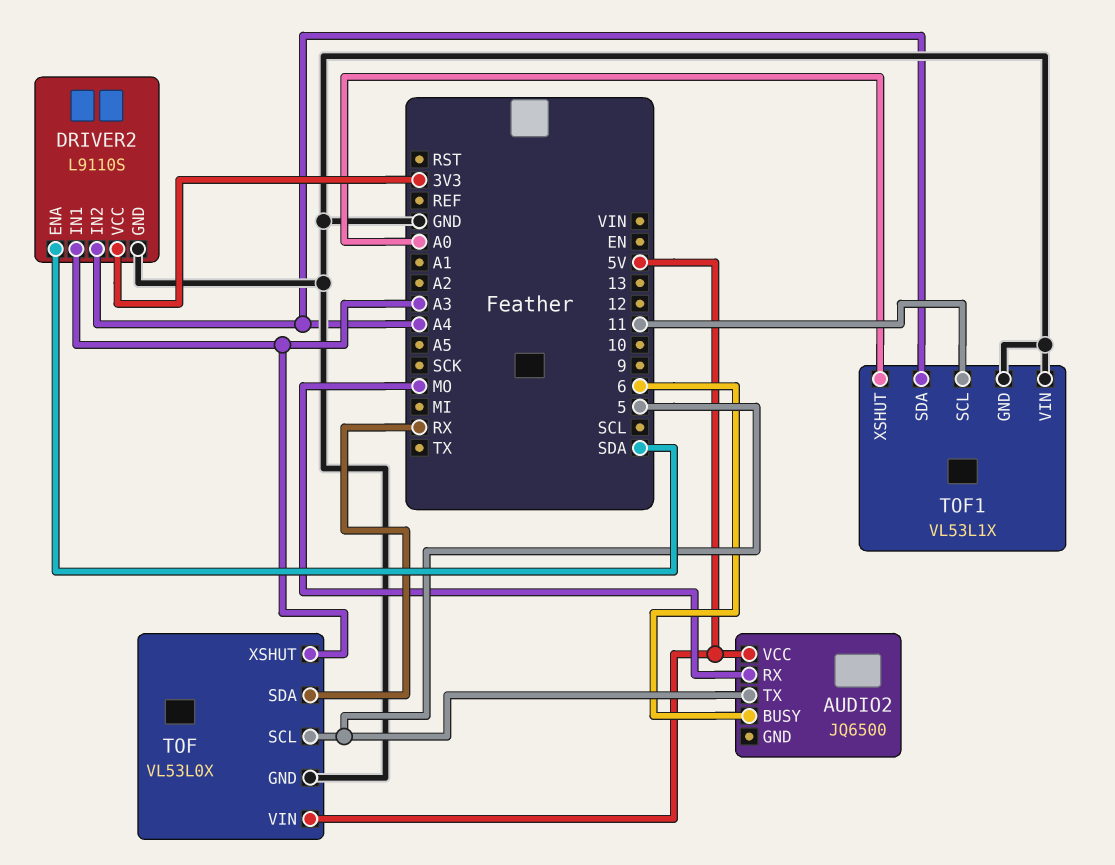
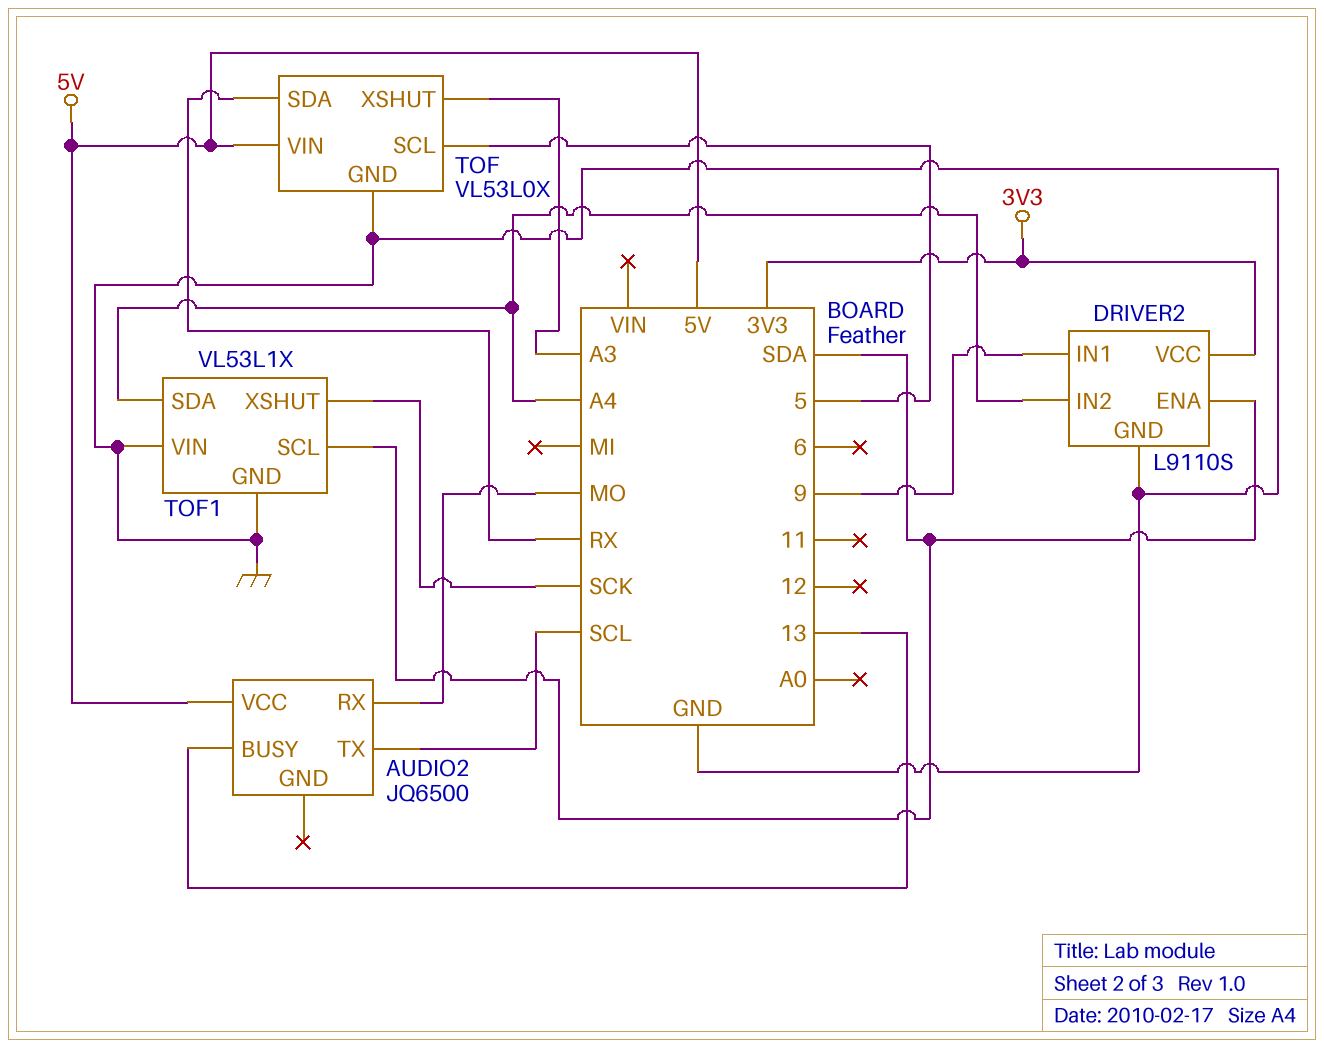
AUDIO2 pin BUSY: 6 -> 13
AUDIO2 pin TX: 5 -> SCL
DRIVER2 pin IN1: A3 -> 9
TOF1 pin SCL: 11 -> SDA
TOF1 pin XSHUT: A0 -> SCK

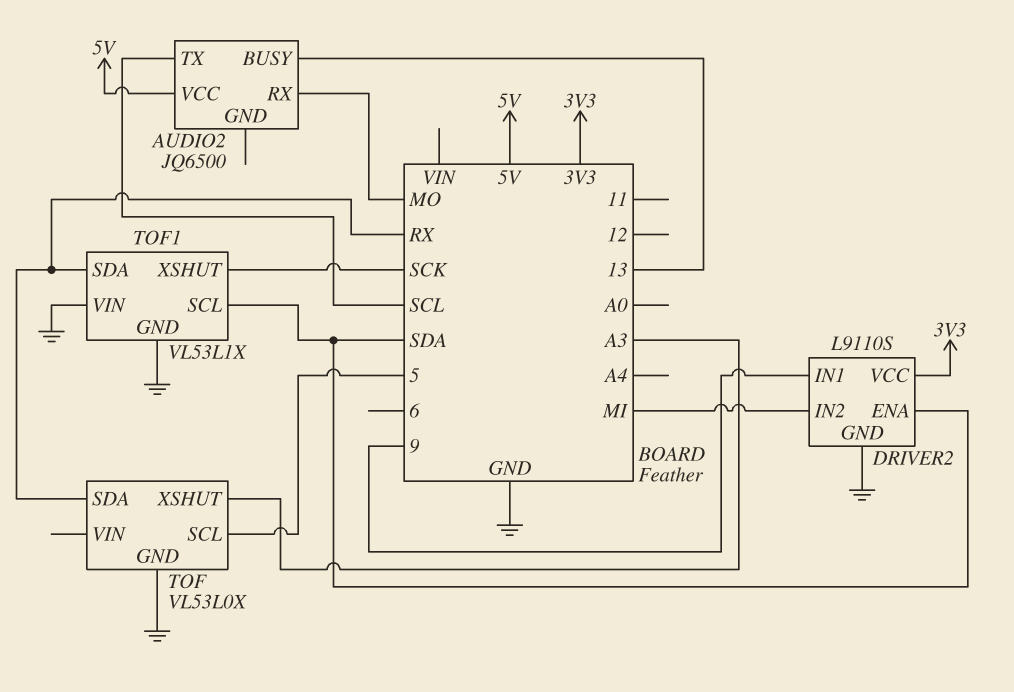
DRIVER2 pin IN2: A4 -> MI
TOF pin VIN: 5V -> none
TOF1 pin SDA: A4 -> RX

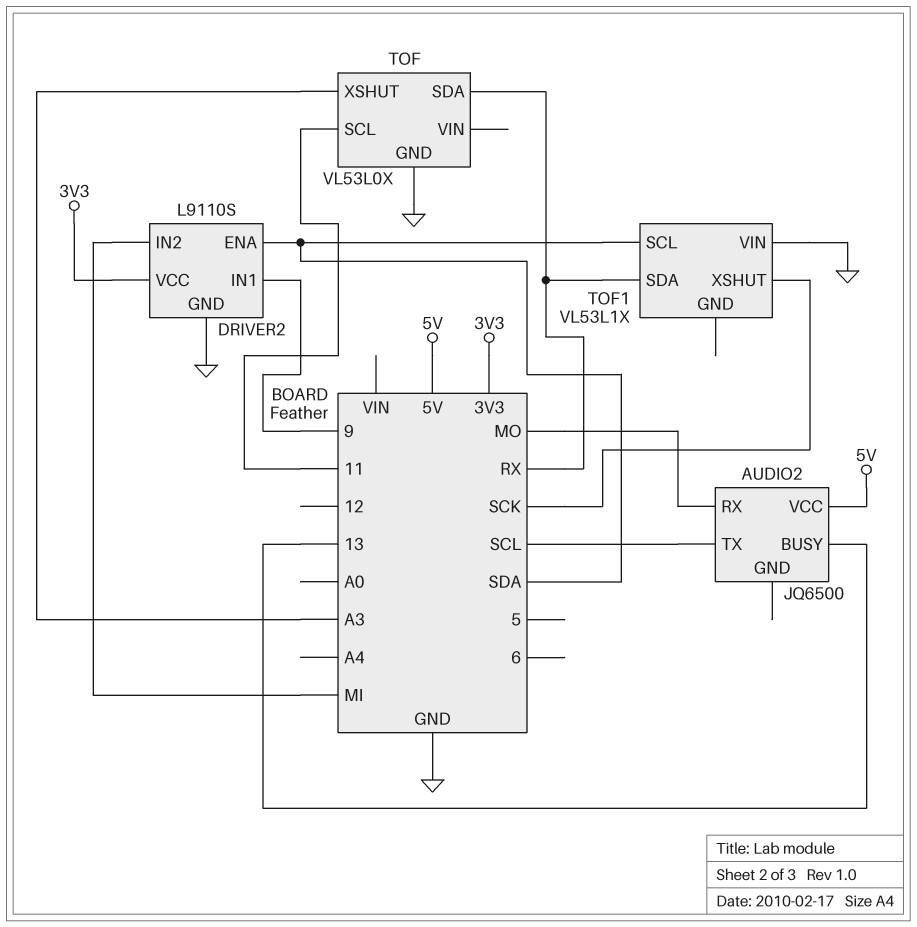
TOF pin SCL: 5 -> 11
TOF1 pin GND: GND -> none

